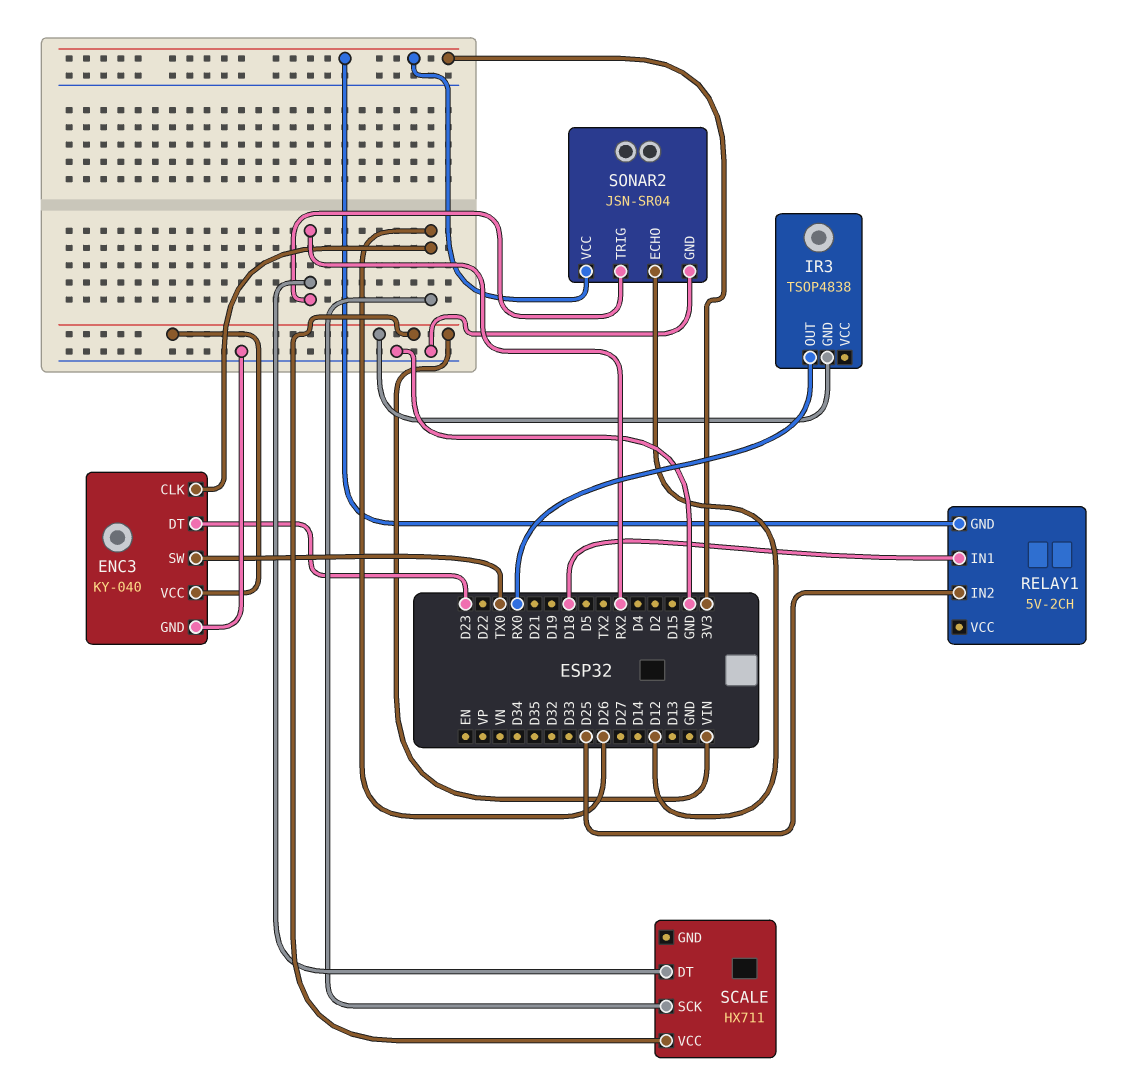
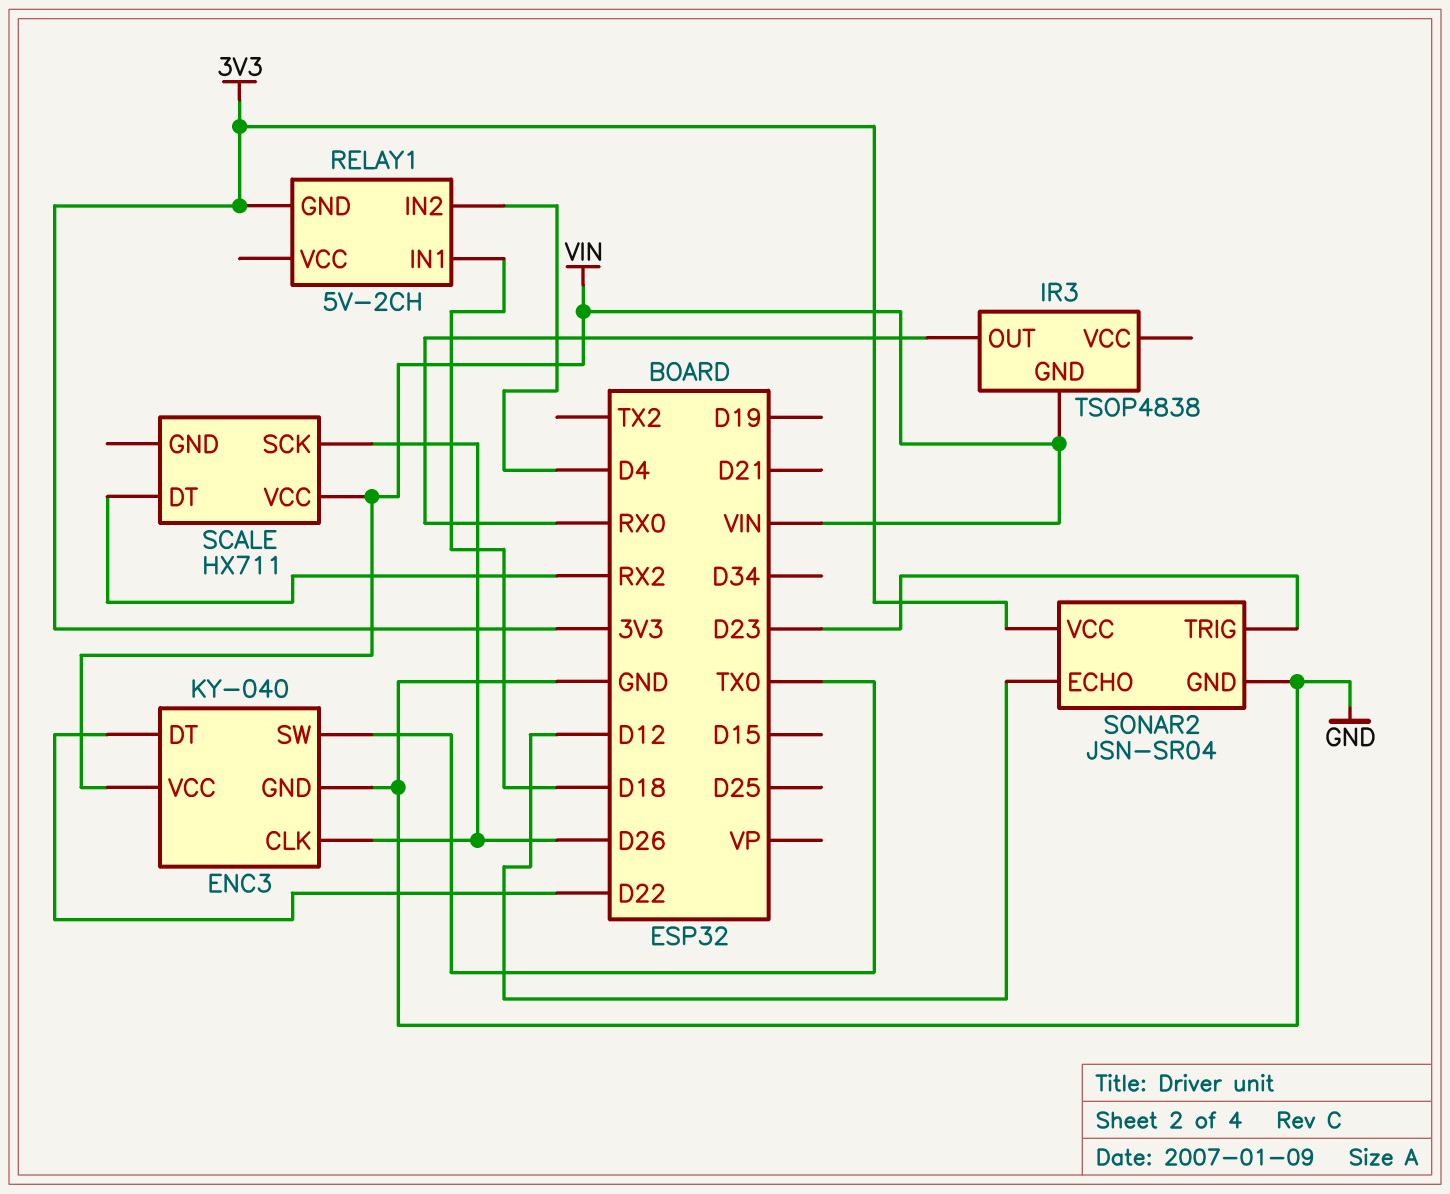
ENC3 pin DT: D23 -> D22
RELAY1 pin IN2: D25 -> D4
SONAR2 pin TRIG: RX2 -> D23

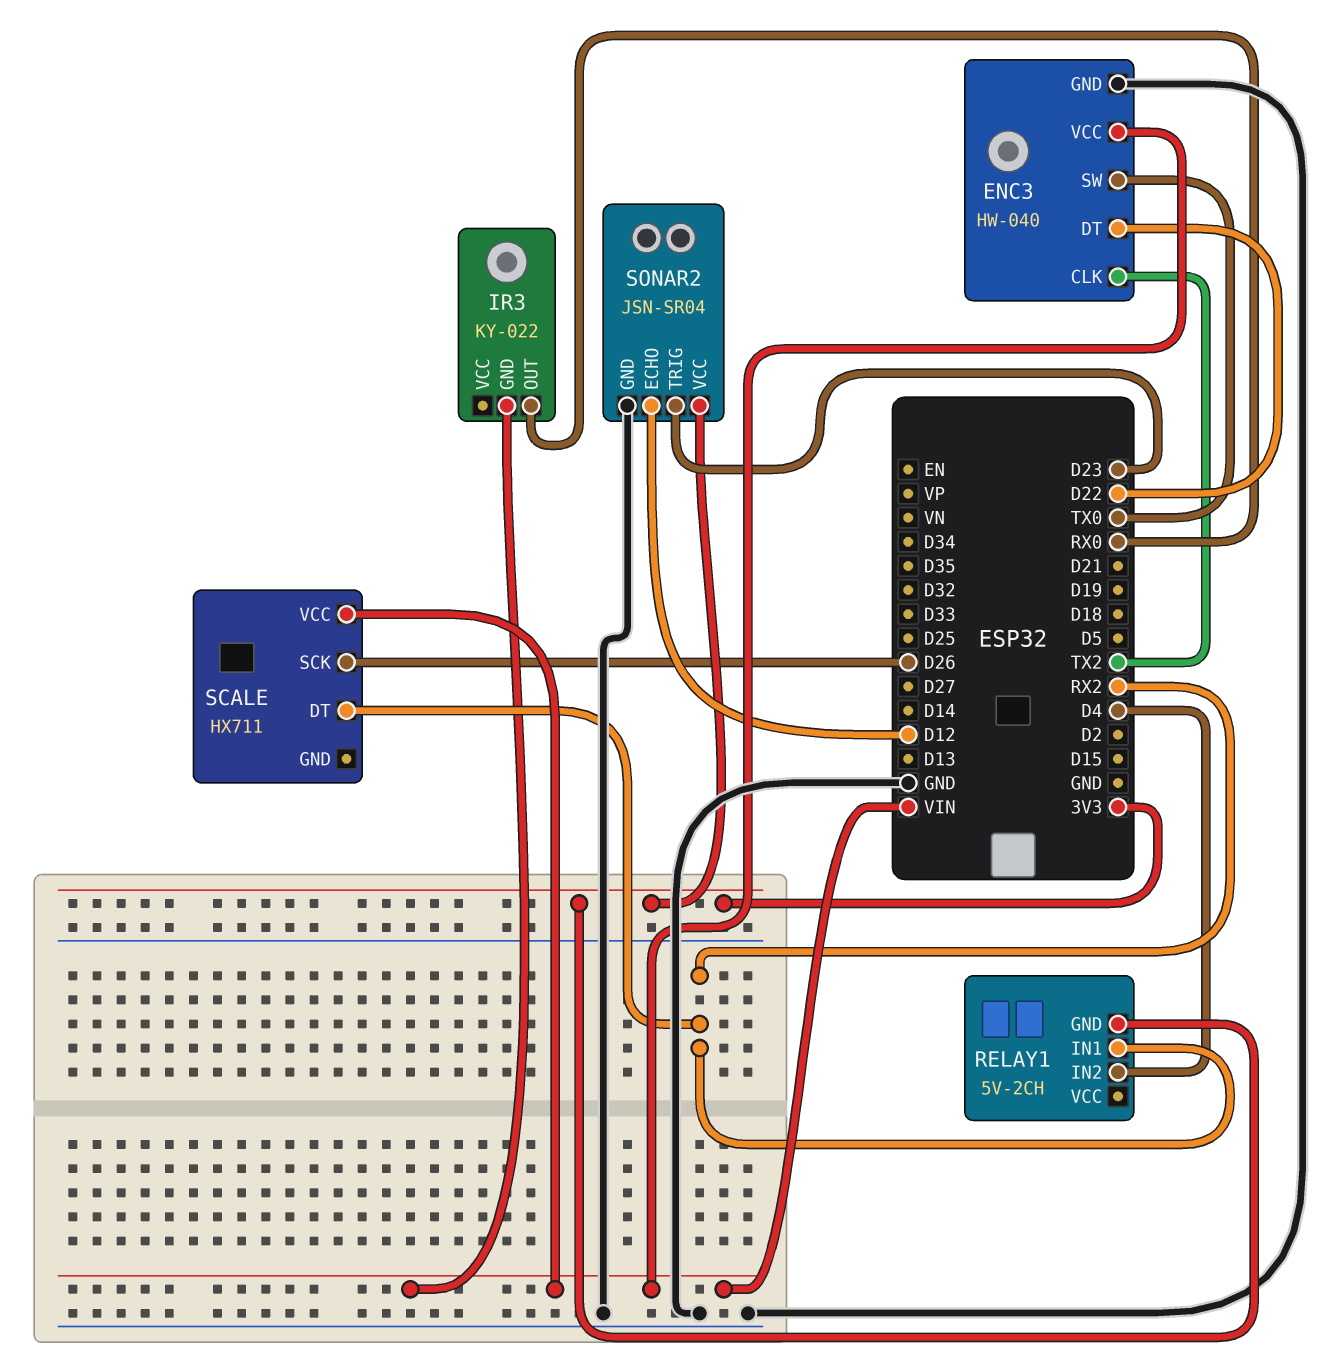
ENC3: KY-040 -> HW-040
ENC3 pin CLK: D26 -> TX2
IR3: TSOP4838 -> KY-022
RELAY1 pin IN1: D18 -> RX2

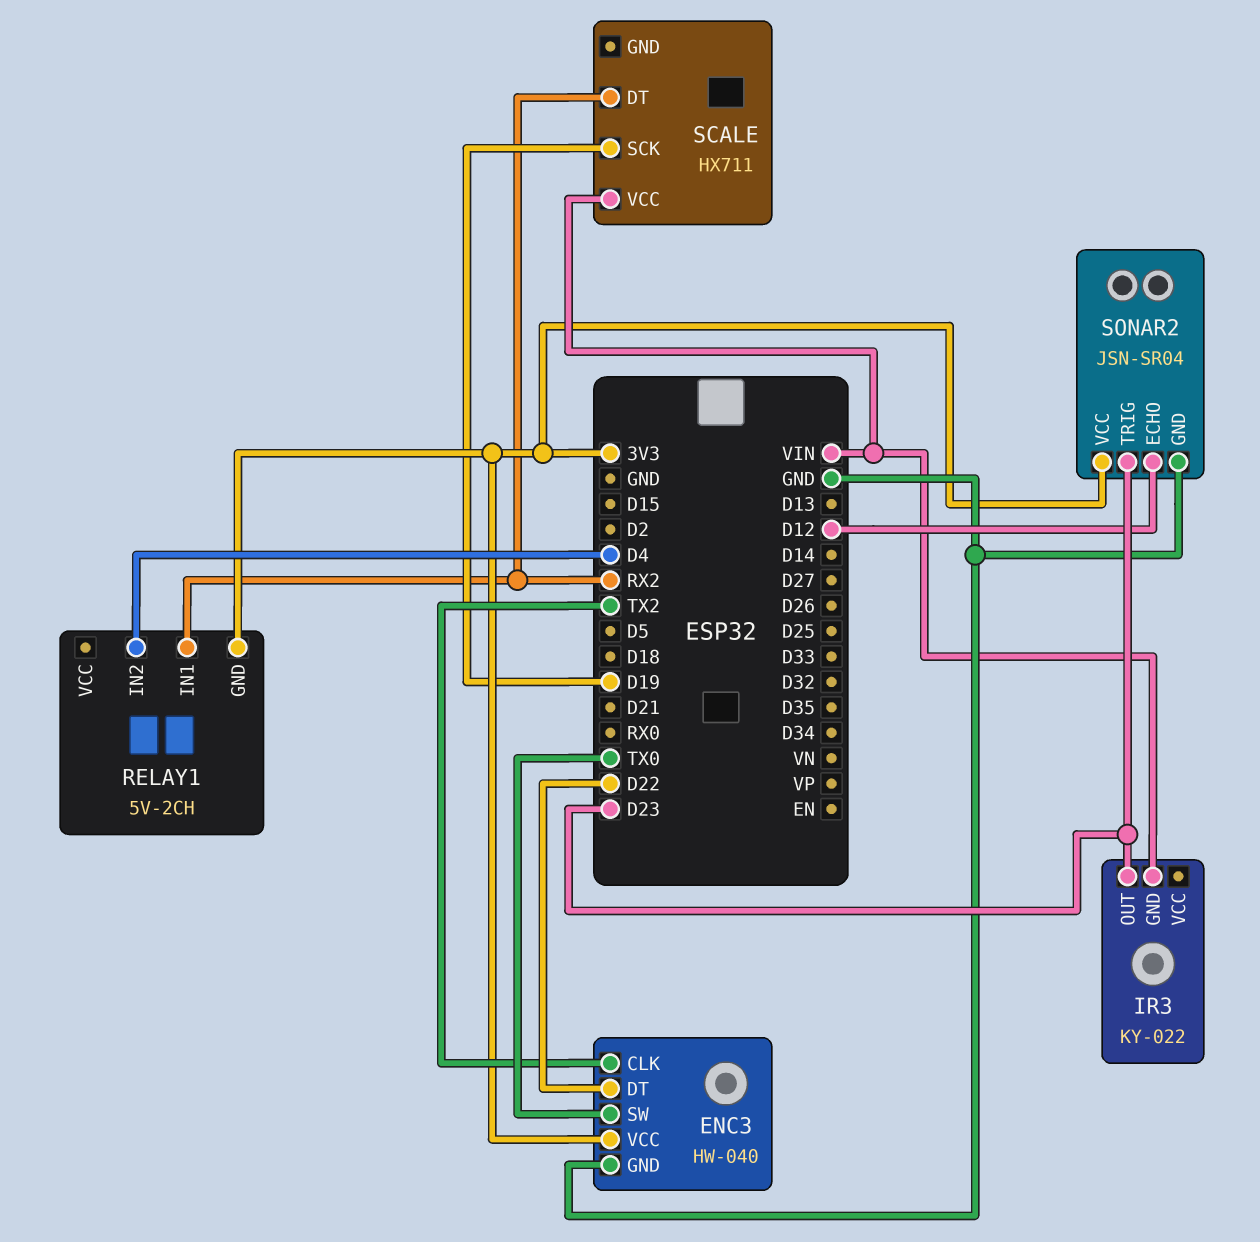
ENC3 pin VCC: VIN -> 3V3
IR3 pin OUT: RX0 -> D23
SCALE pin SCK: D26 -> D19

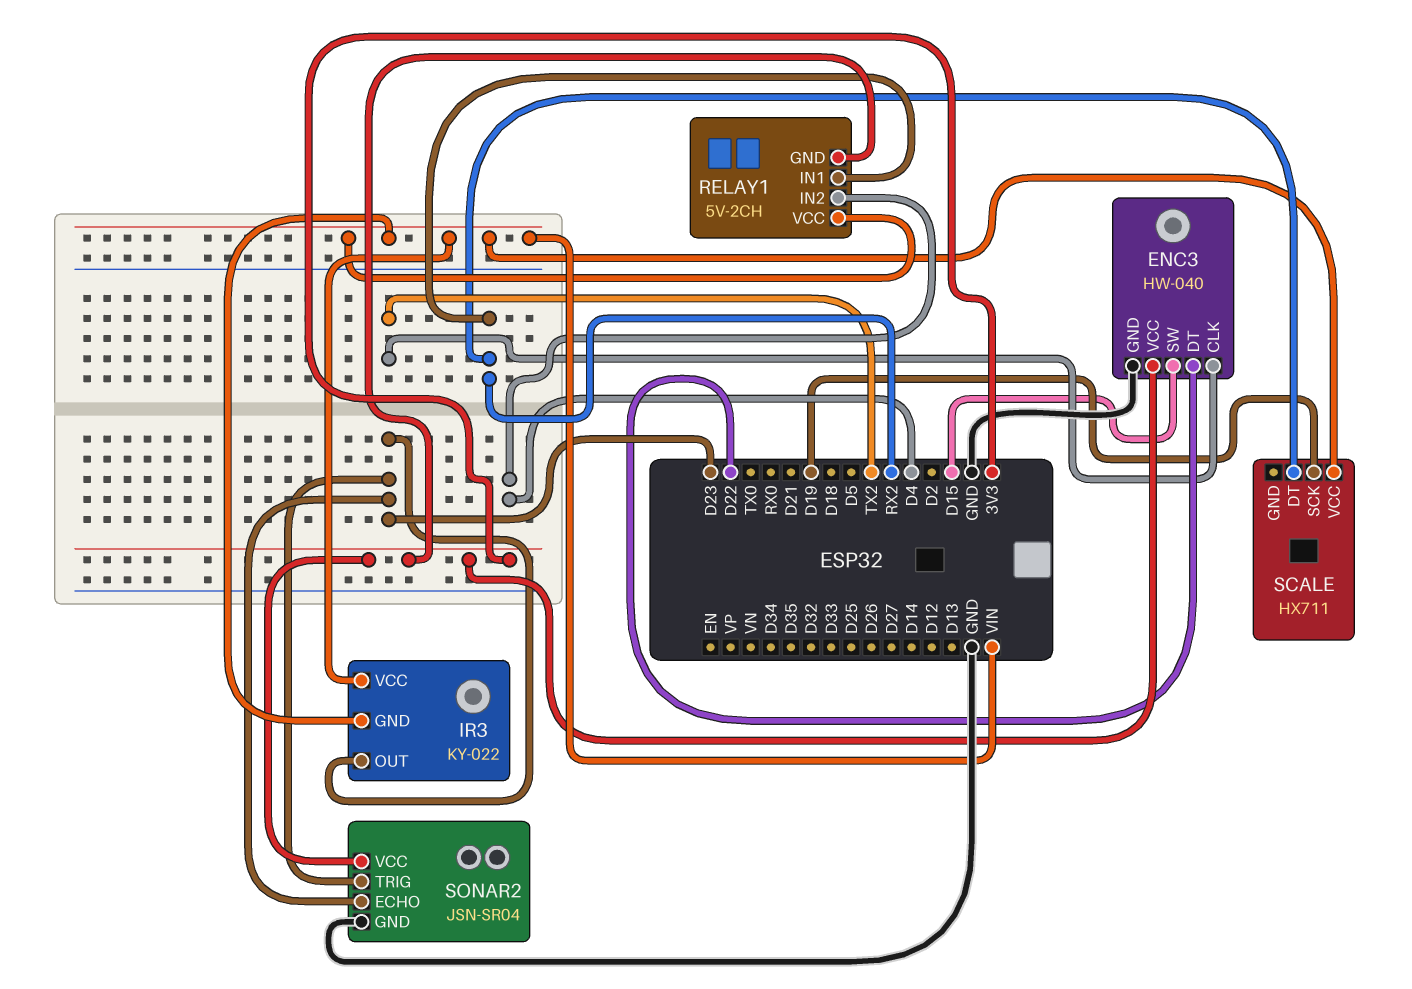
ENC3 pin SW: TX0 -> D15
IR3 pin VCC: none -> VIN
RELAY1 pin VCC: none -> VIN
SONAR2 pin ECHO: D12 -> D23

